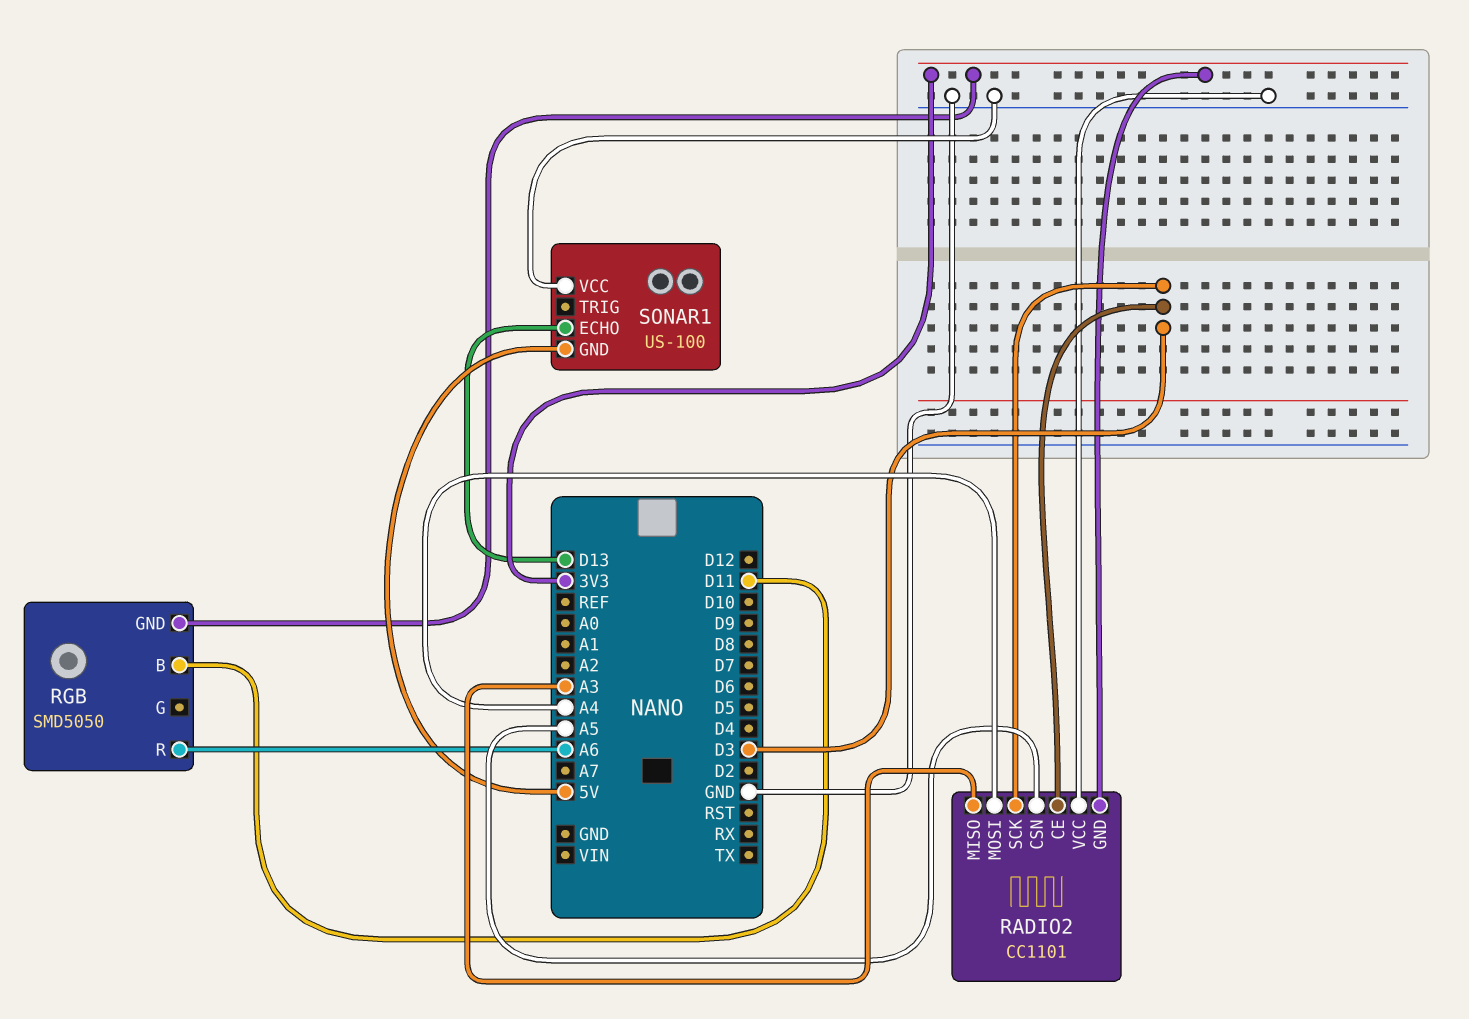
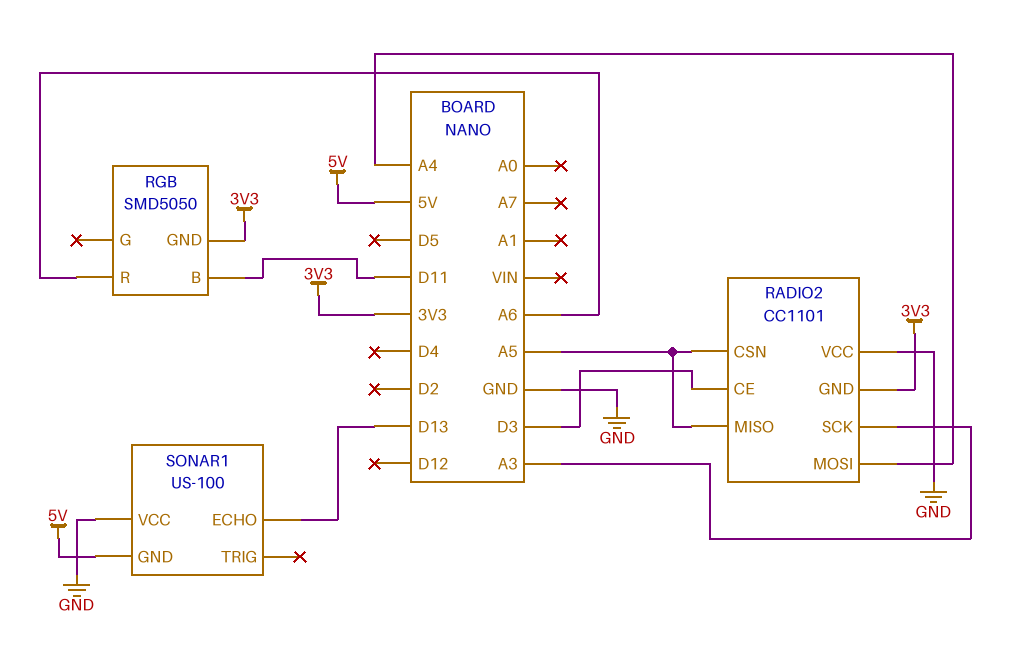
RADIO2 pin MISO: A3 -> A5
RADIO2 pin SCK: D3 -> A3

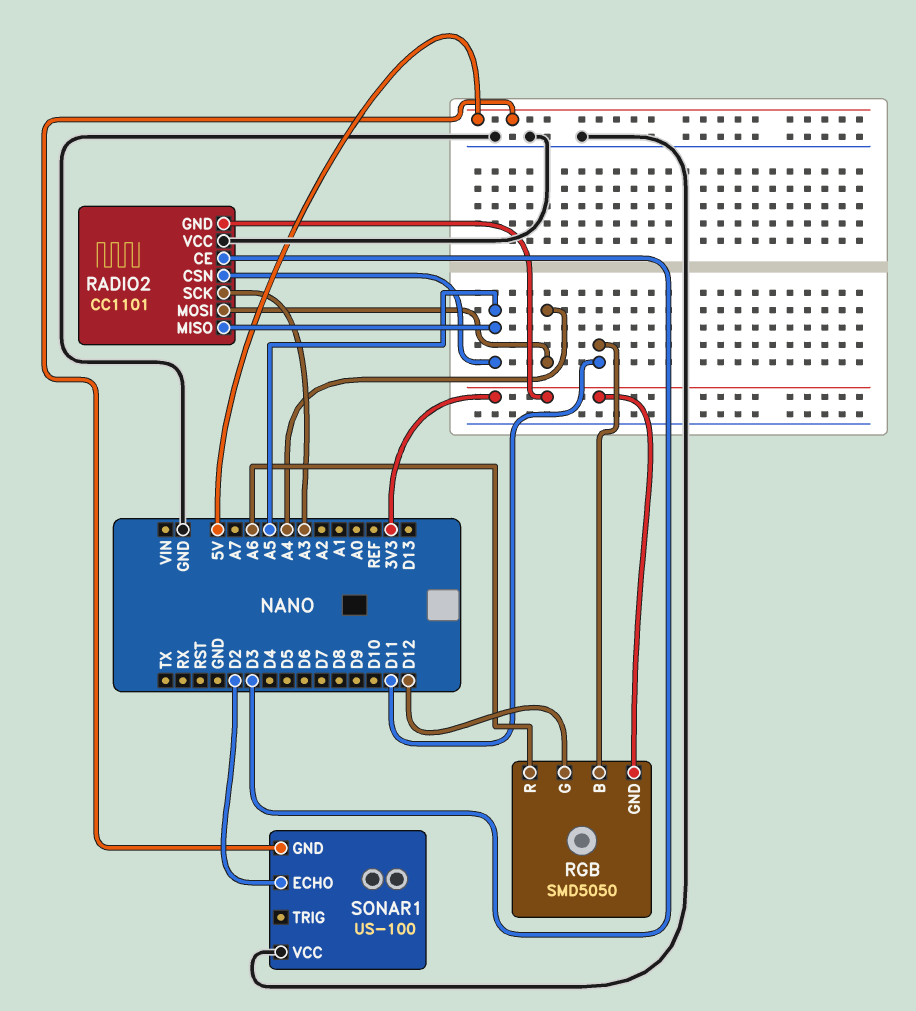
RGB pin G: none -> D12
SONAR1 pin ECHO: D13 -> D2

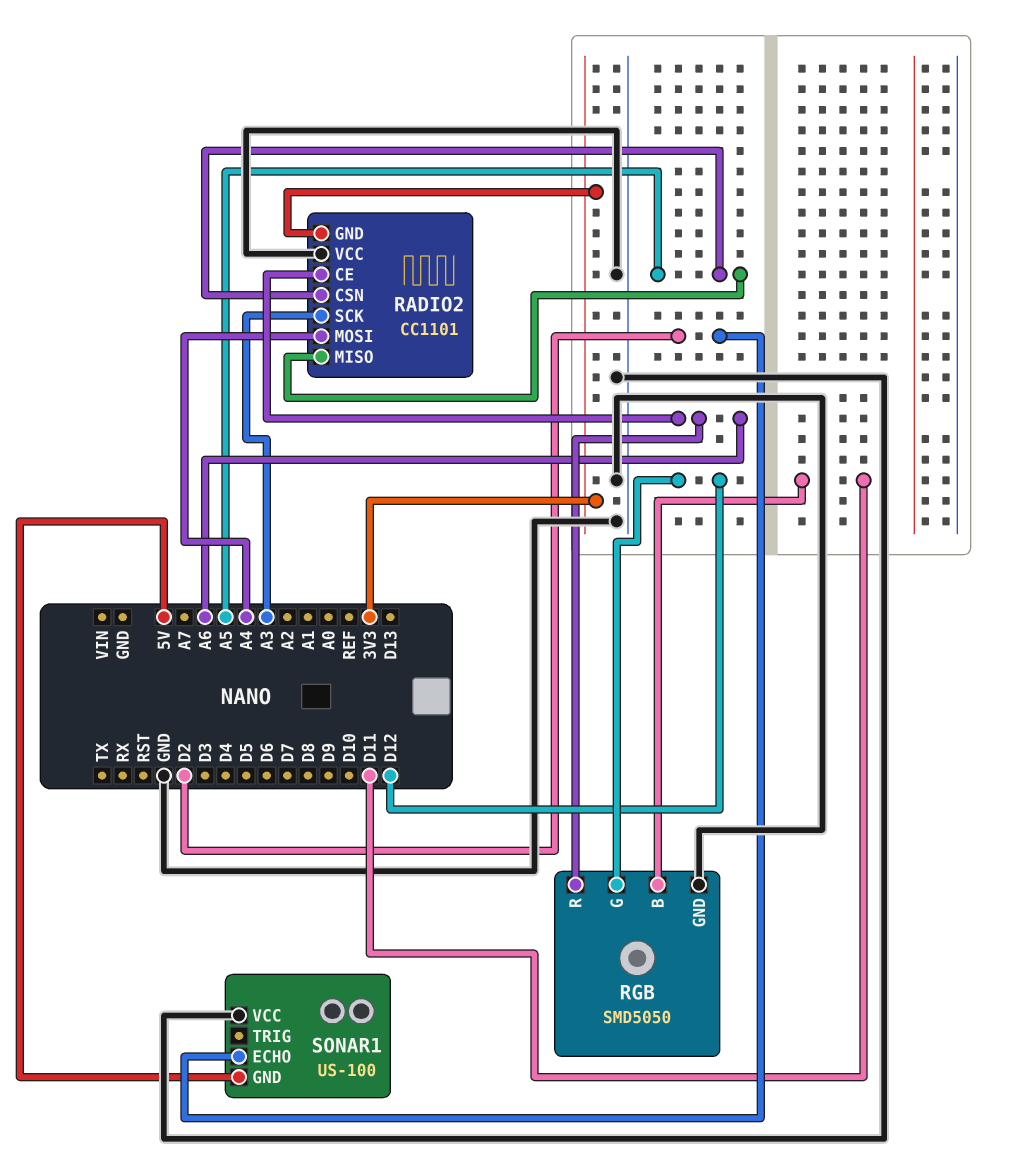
RADIO2 pin CE: D3 -> A6
RGB pin GND: 3V3 -> GND

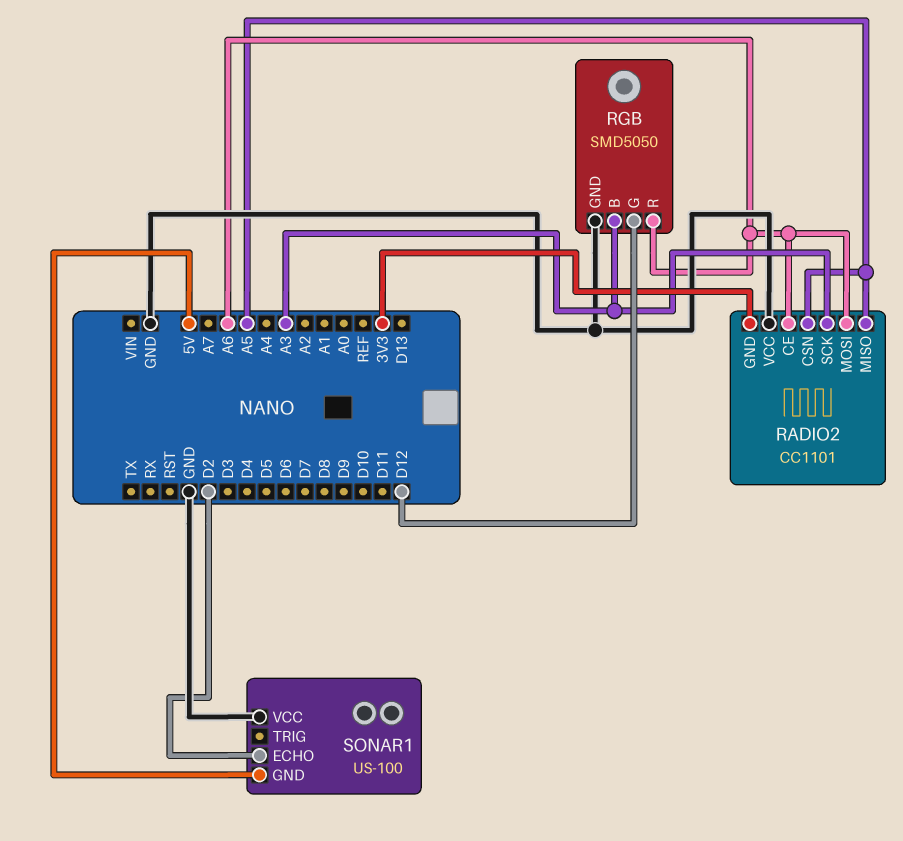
RADIO2 pin MOSI: A4 -> A6
RGB pin B: D11 -> A3

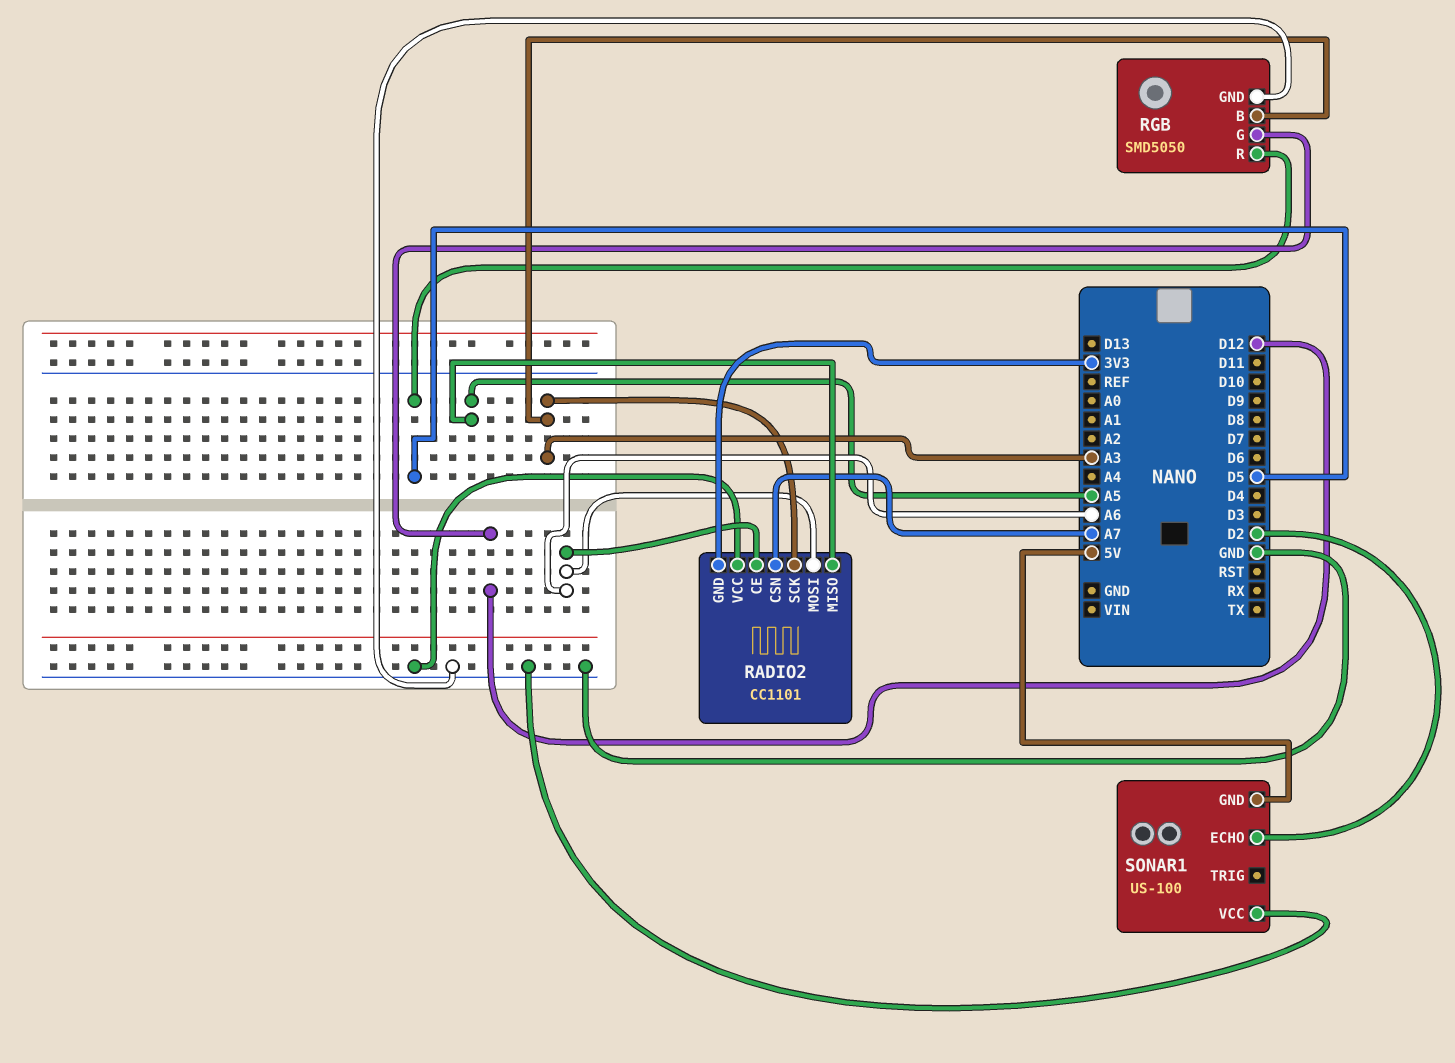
RADIO2 pin CSN: A5 -> A7
RGB pin R: A6 -> D5

